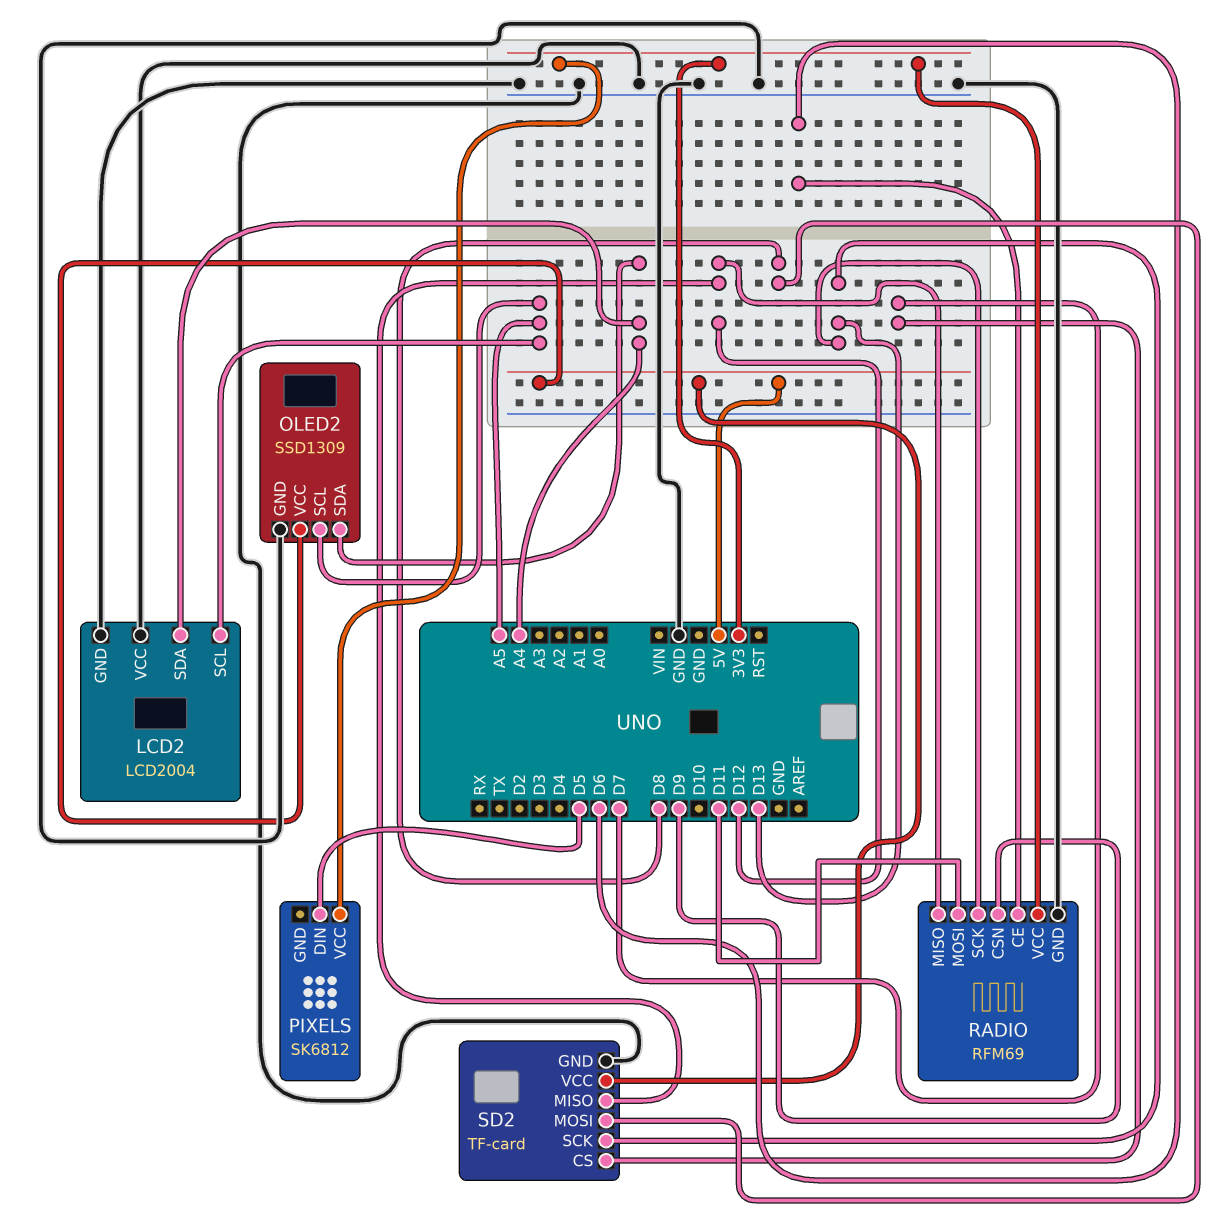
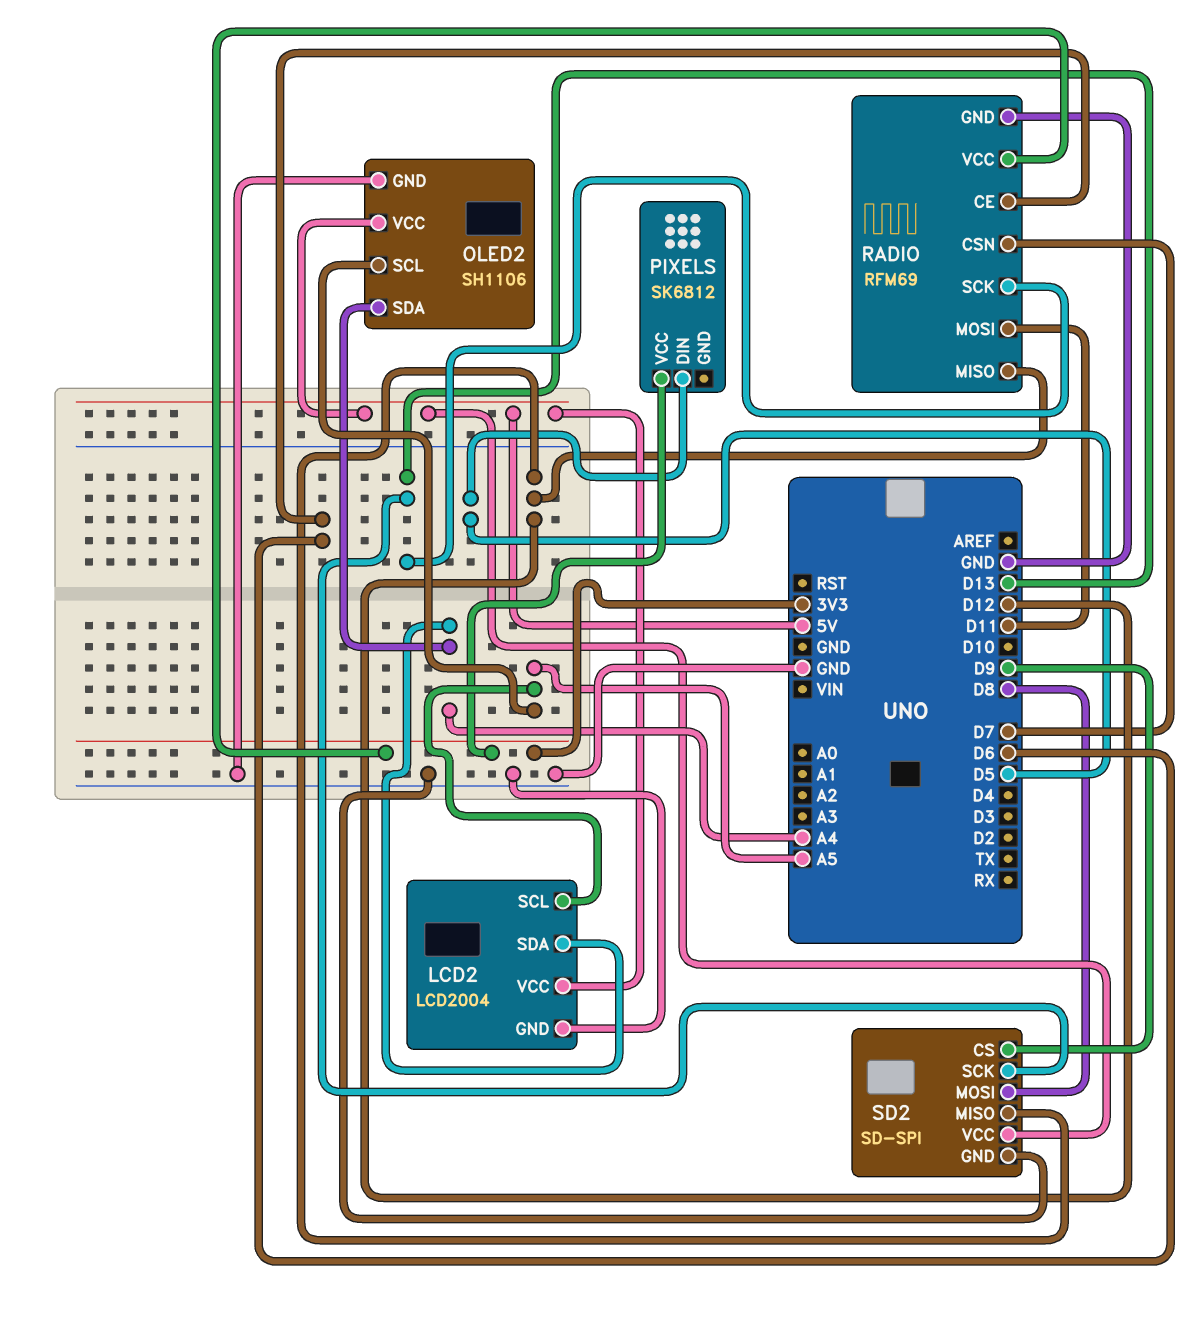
LCD2 pin VCC: GND -> 5V
OLED2: SSD1309 -> SH1106
RADIO pin CSN: D9 -> D7
SD2: TF-card -> SD-SPI
SD2 pin CS: D7 -> D9

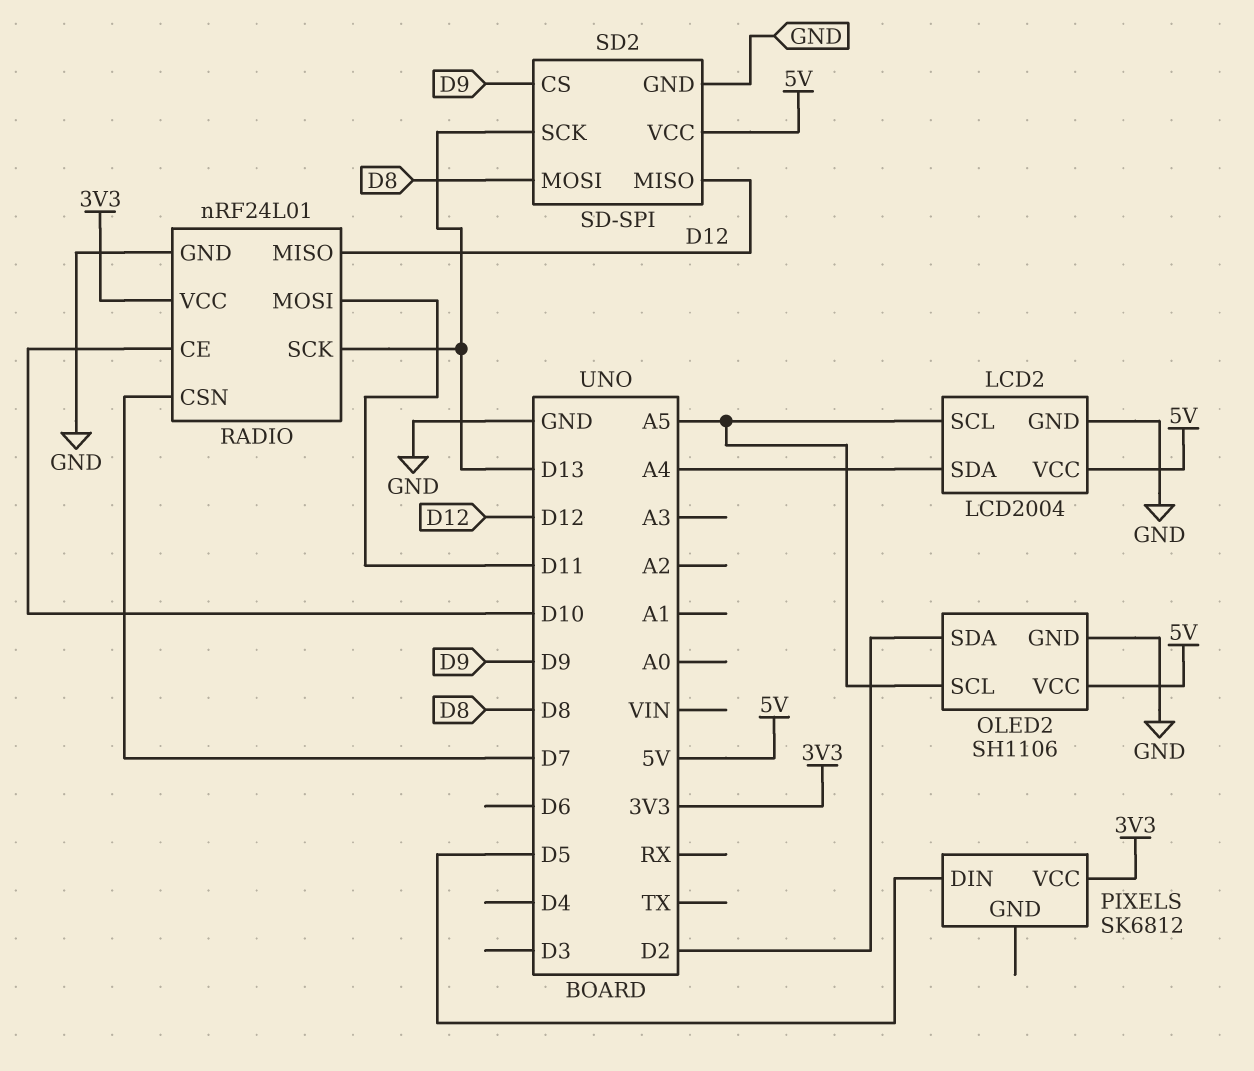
OLED2 pin SDA: A4 -> D2
RADIO: RFM69 -> nRF24L01
RADIO pin CE: D6 -> D10

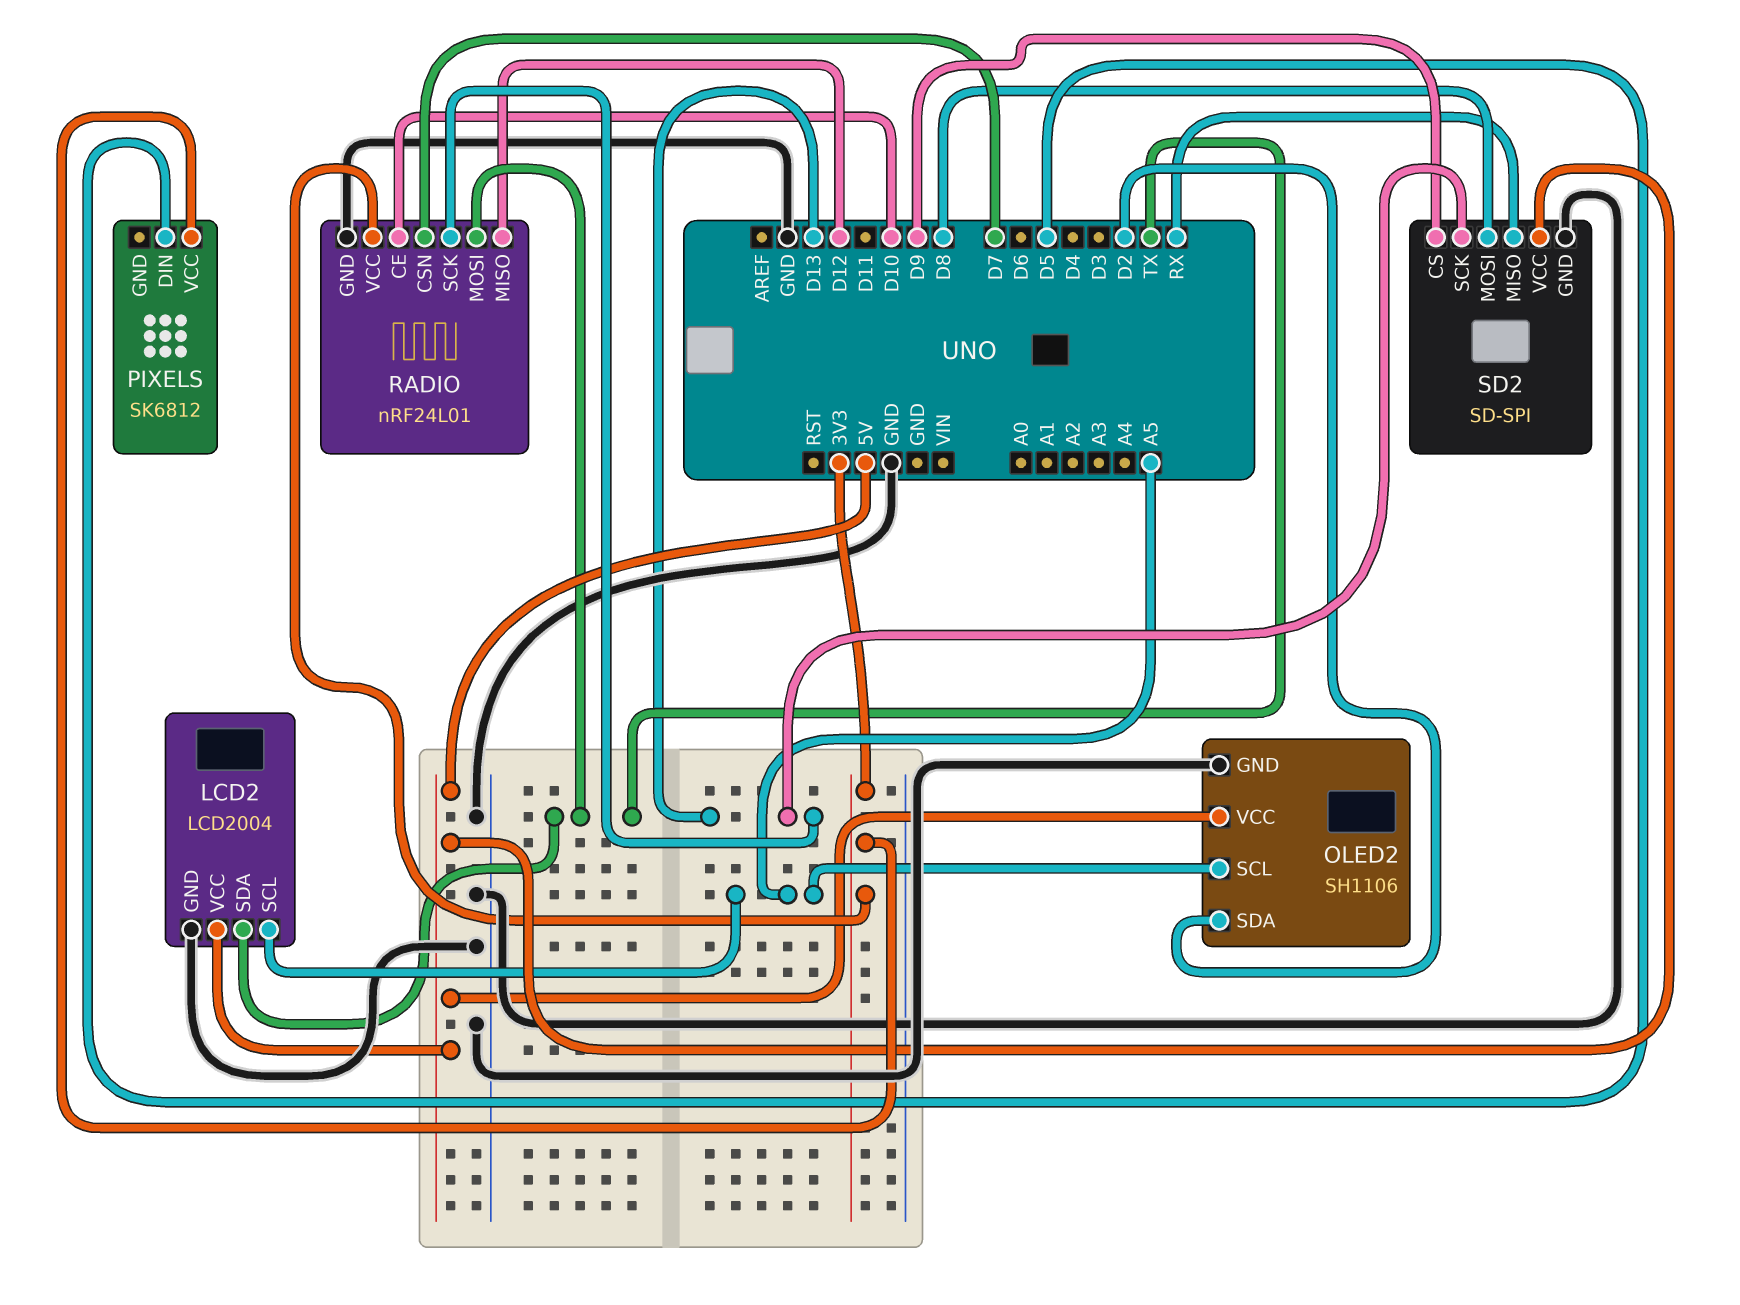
LCD2 pin SDA: A4 -> TX
RADIO pin MOSI: D11 -> TX
SD2 pin MISO: D12 -> RX

